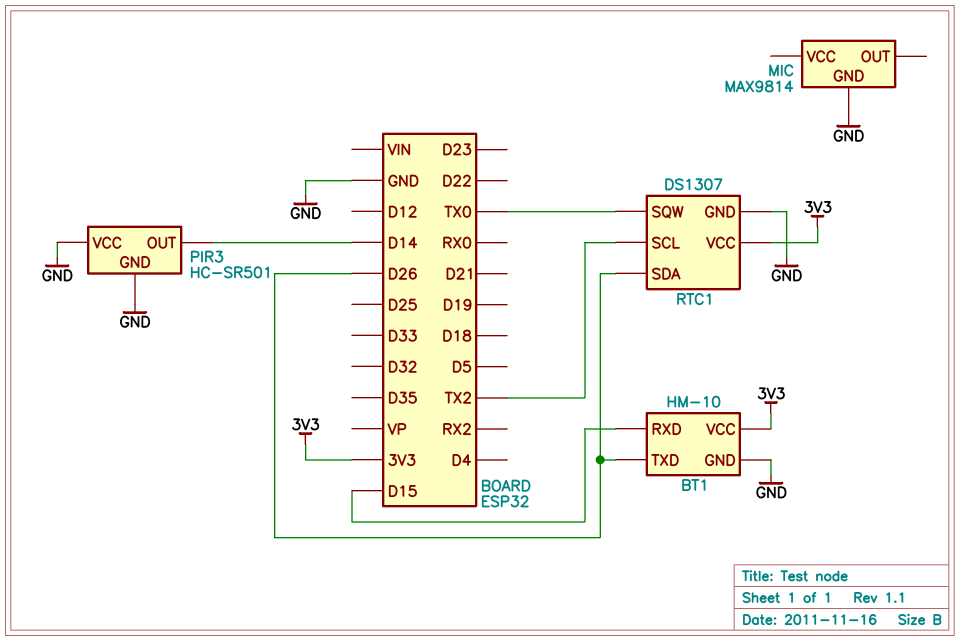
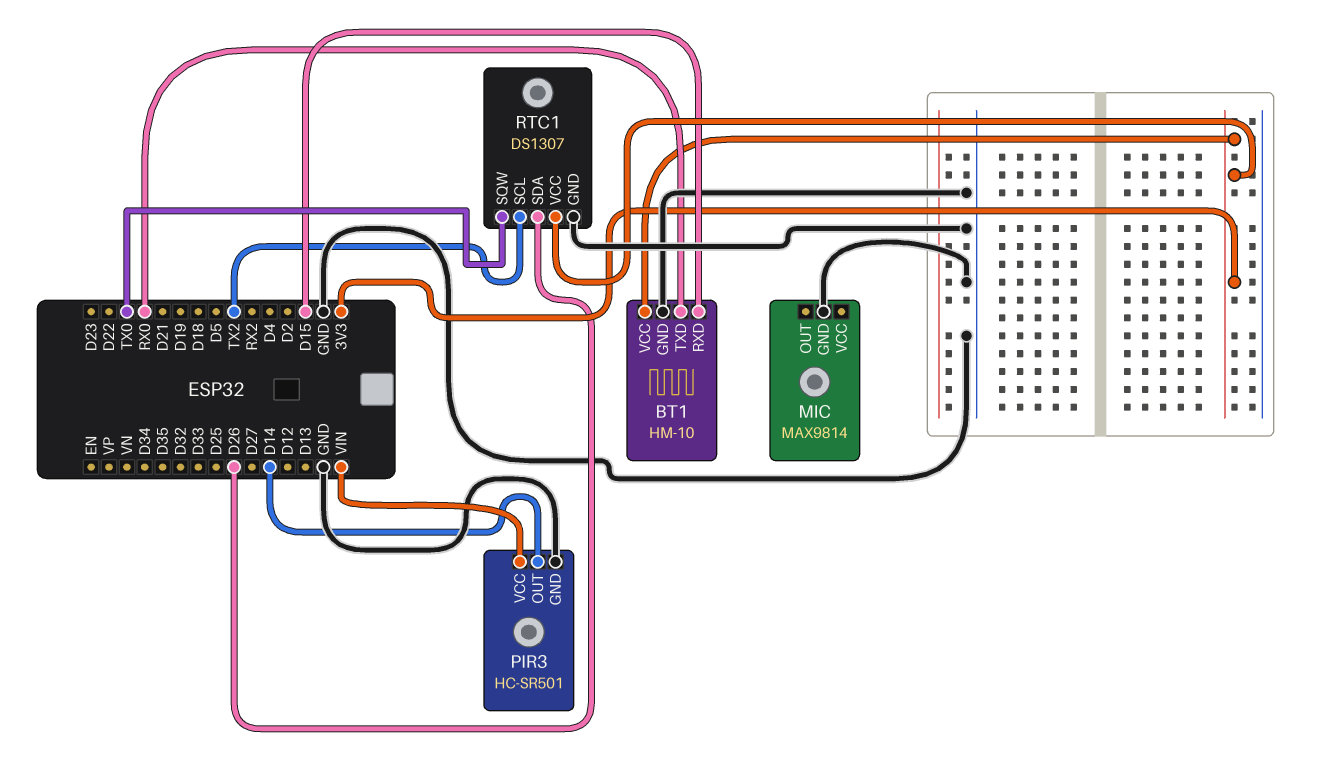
BT1 pin TXD: D26 -> RX0
PIR3 pin VCC: GND -> VIN

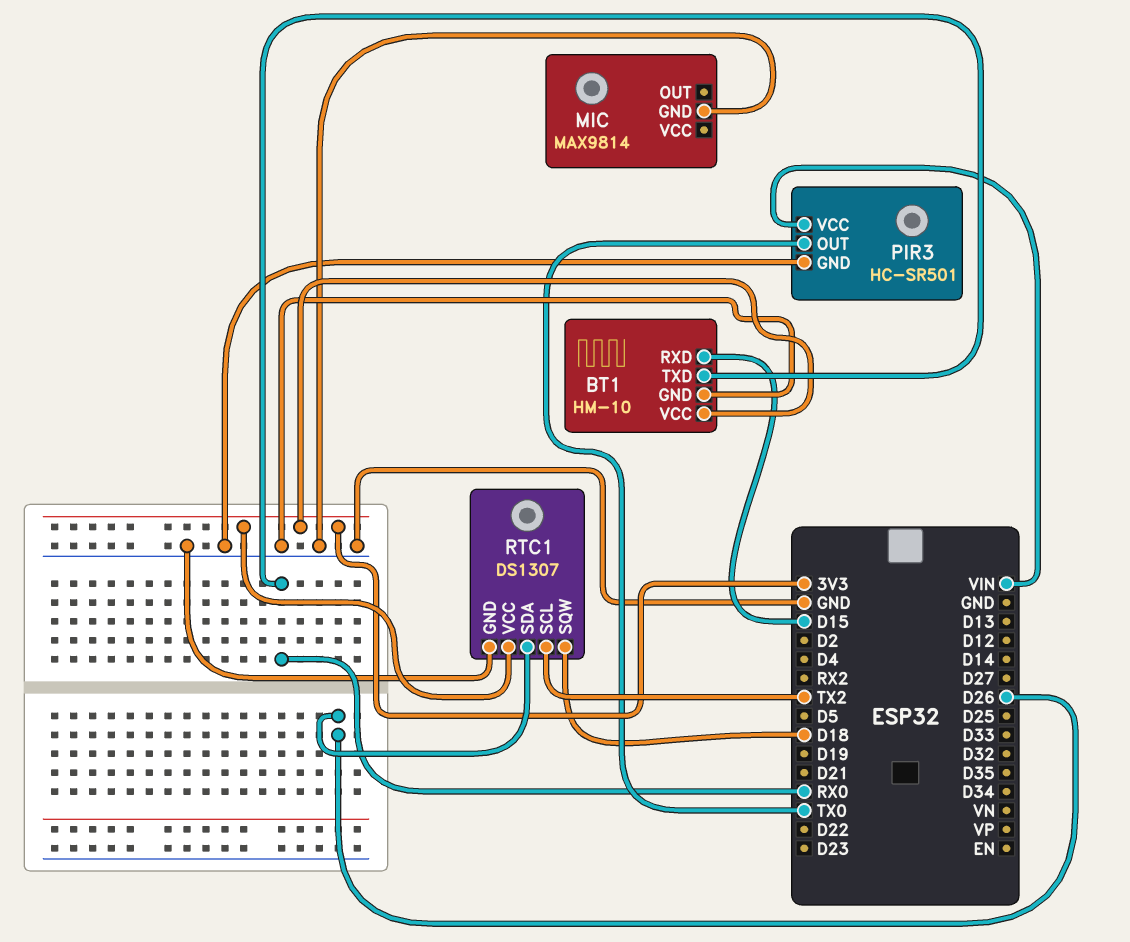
PIR3 pin OUT: D14 -> TX0
RTC1 pin SQW: TX0 -> D18

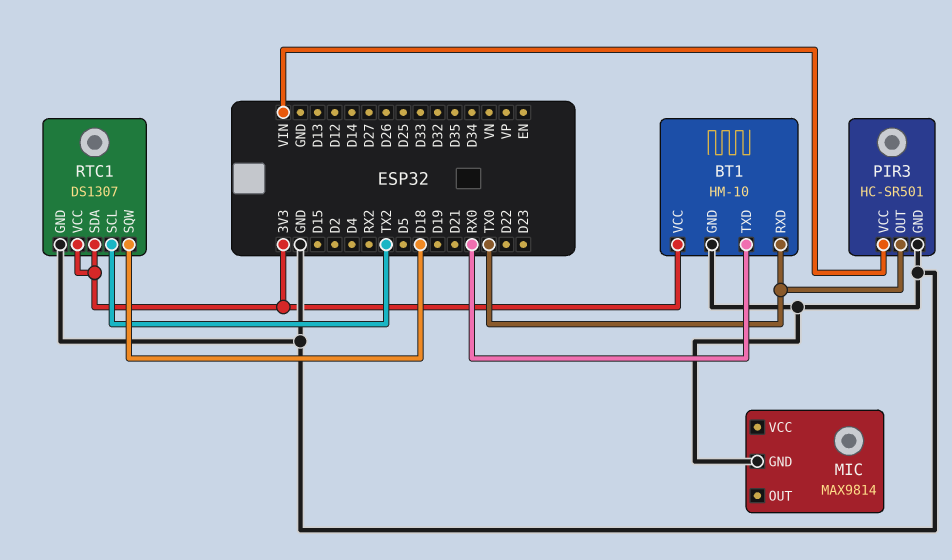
BT1 pin RXD: D15 -> TX0
RTC1 pin SDA: D26 -> 3V3

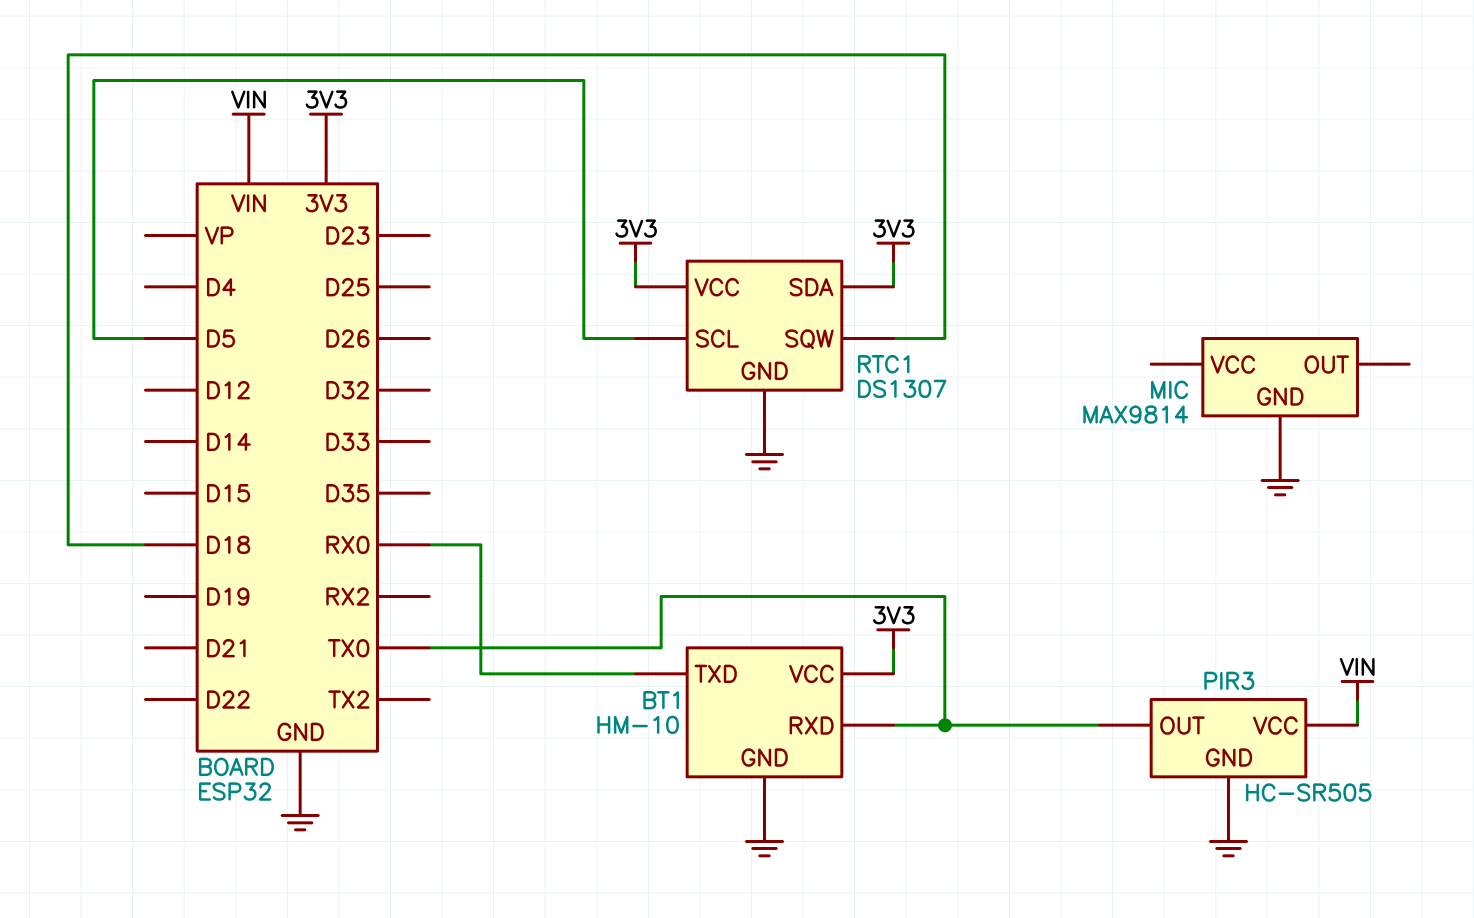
PIR3: HC-SR501 -> HC-SR505
RTC1 pin SCL: TX2 -> D5

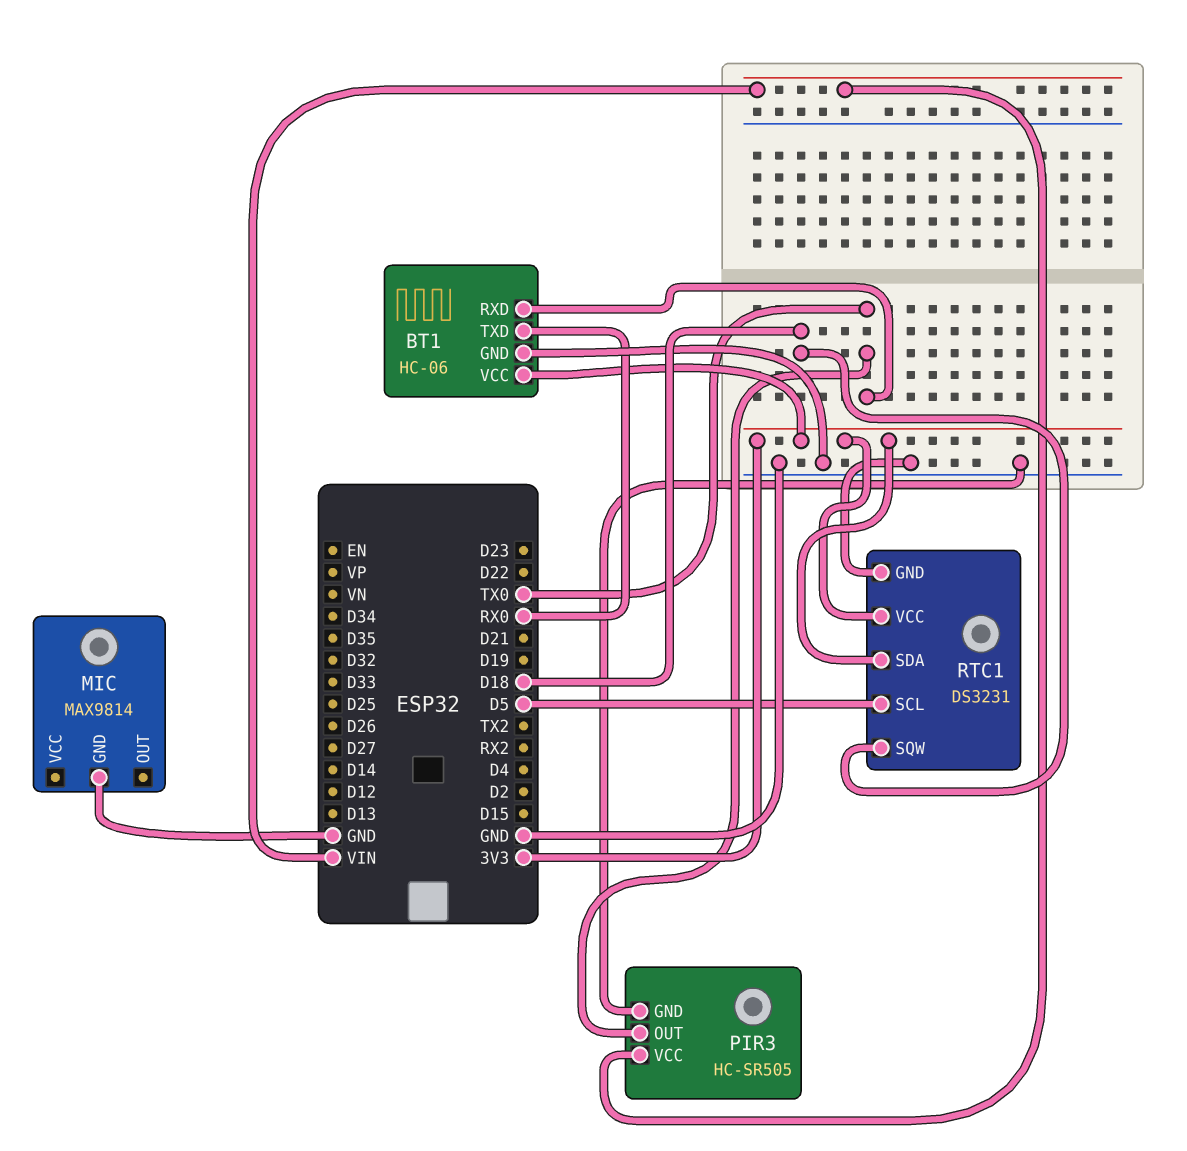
BT1: HM-10 -> HC-06
RTC1: DS1307 -> DS3231

